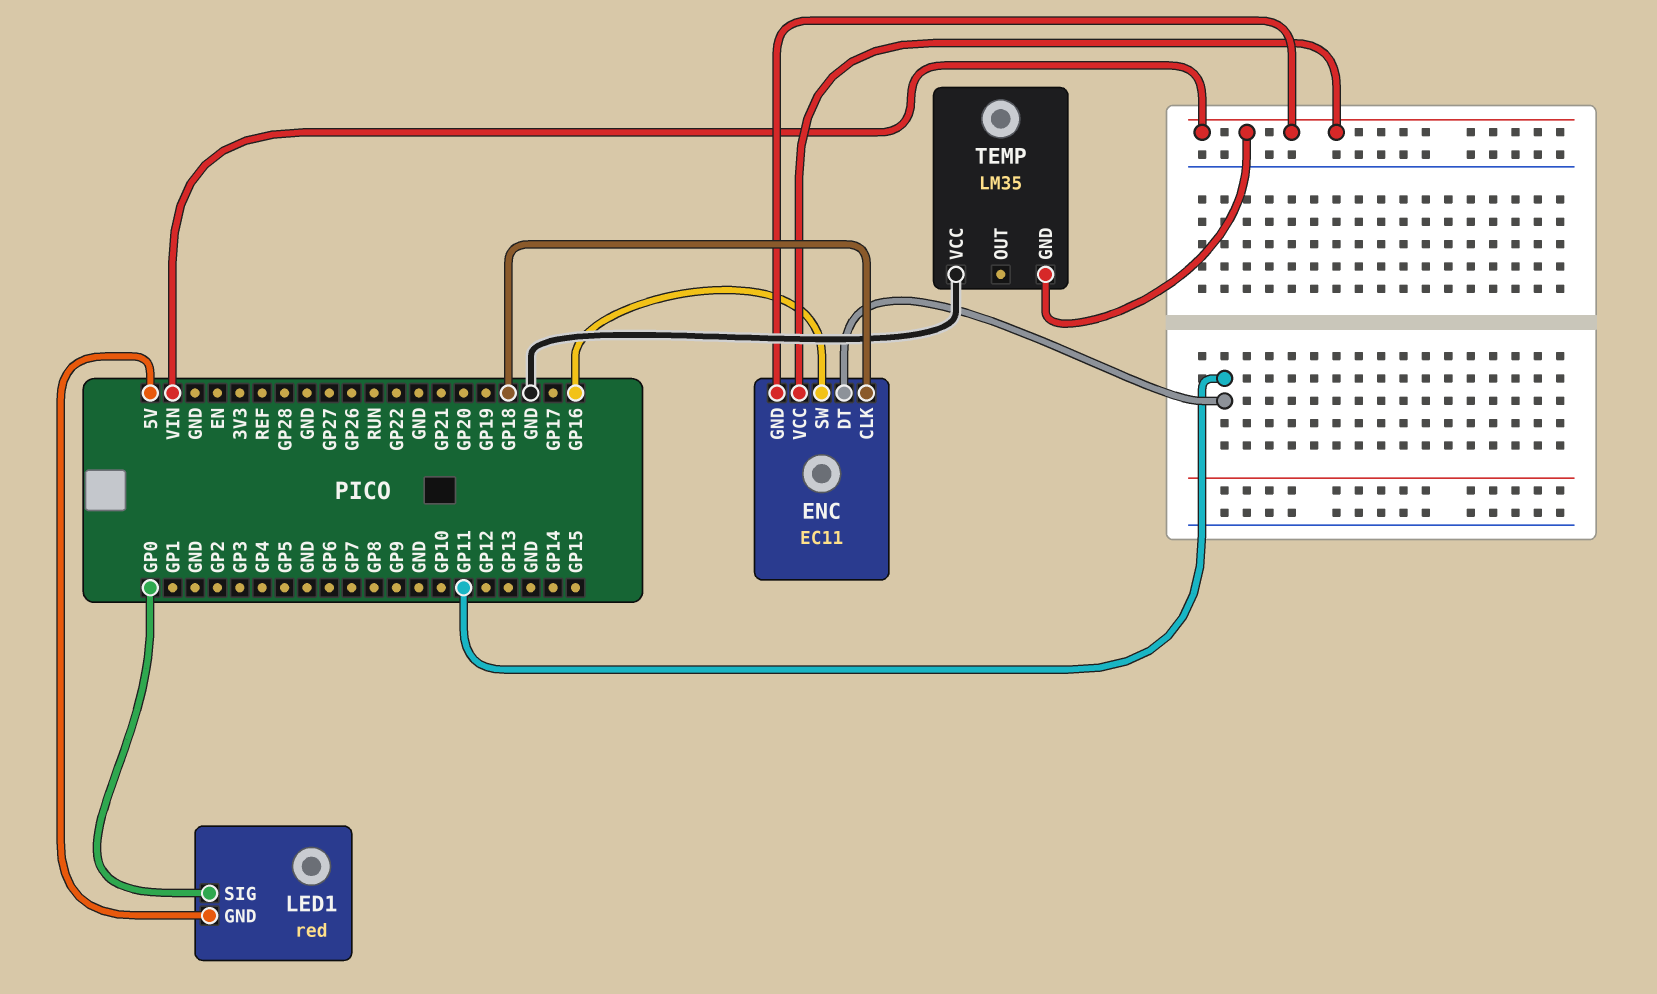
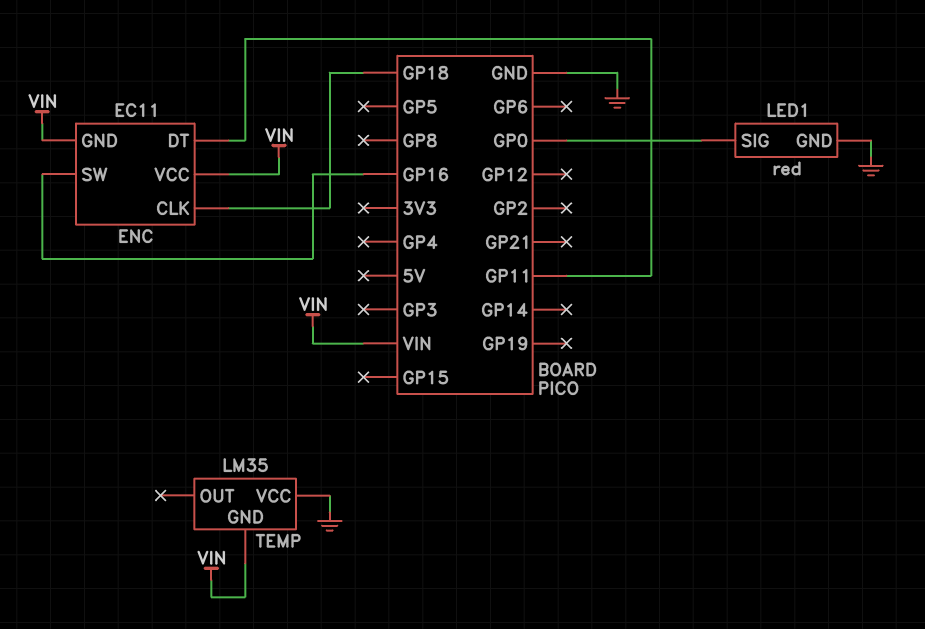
LED1 pin GND: 5V -> GND

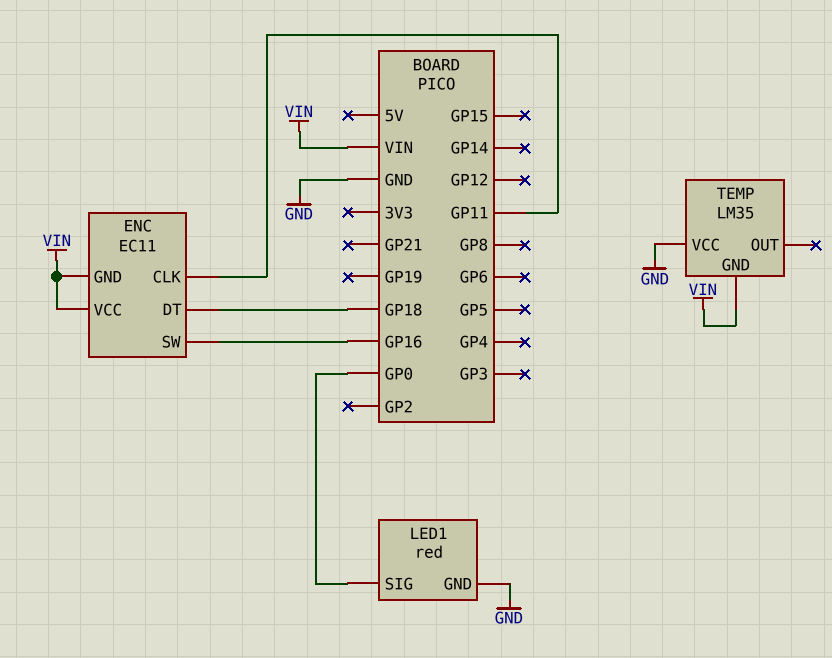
ENC pin CLK: GP18 -> GP11
ENC pin DT: GP11 -> GP18

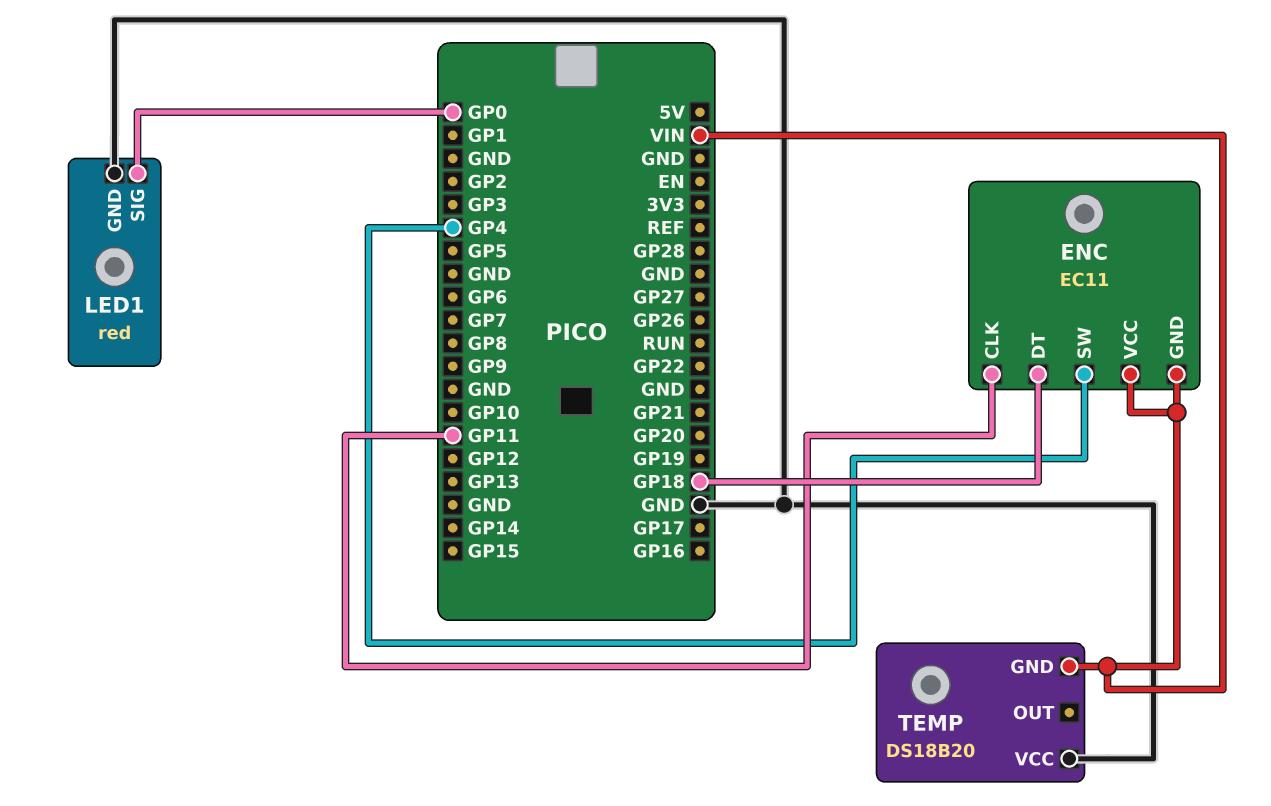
ENC pin SW: GP16 -> GP4
TEMP: LM35 -> DS18B20

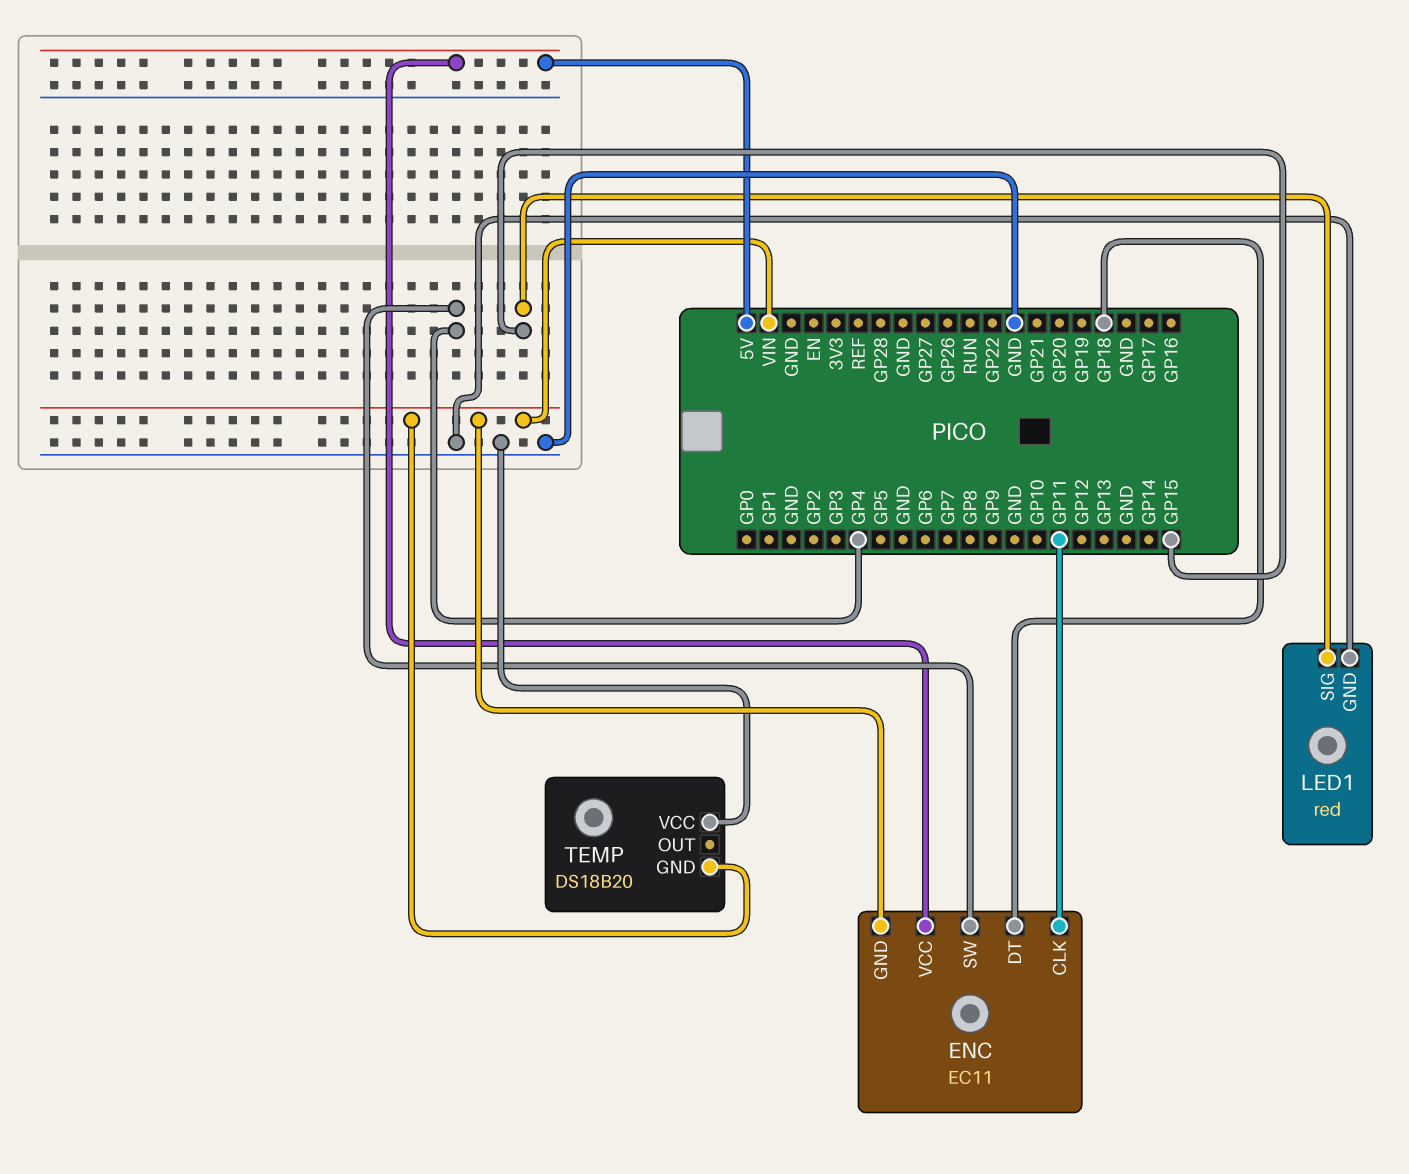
ENC pin VCC: VIN -> 5V
LED1 pin SIG: GP0 -> GP15

